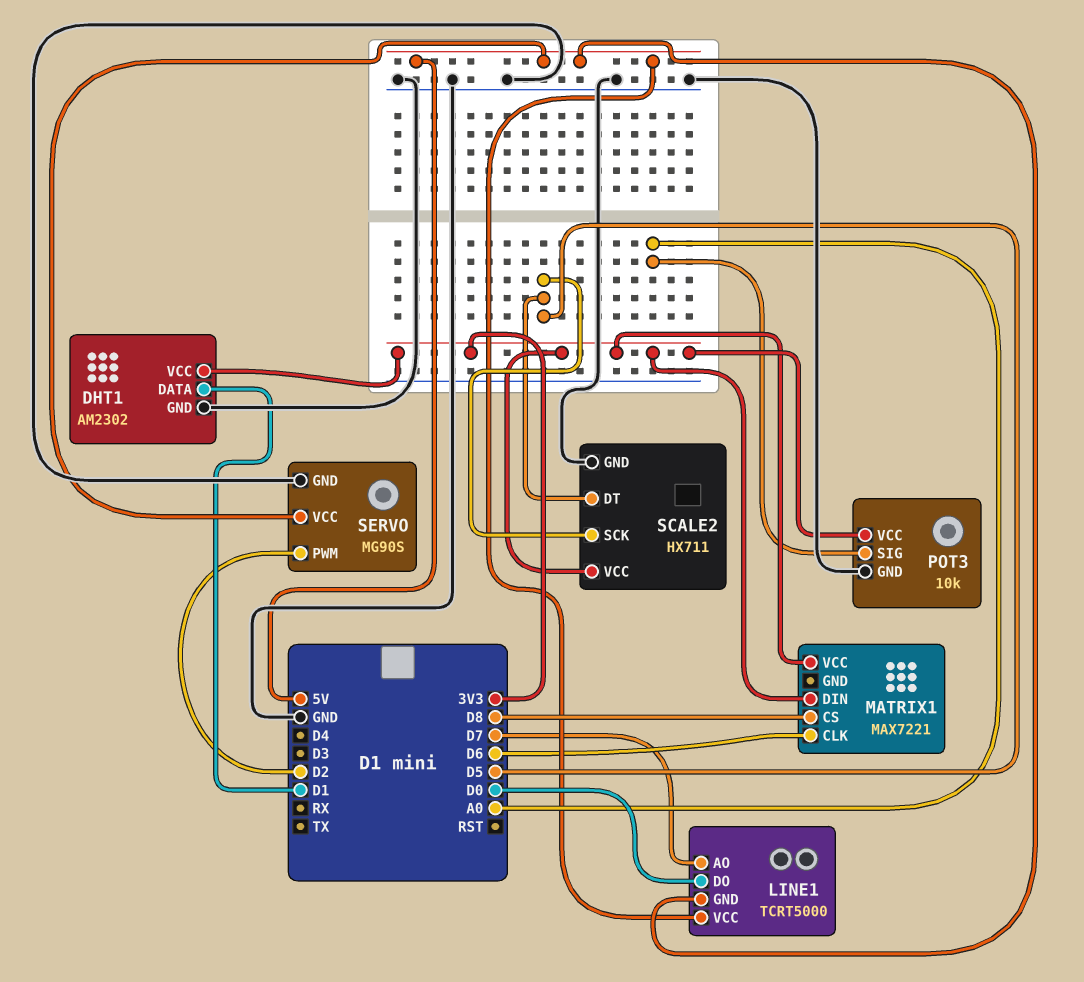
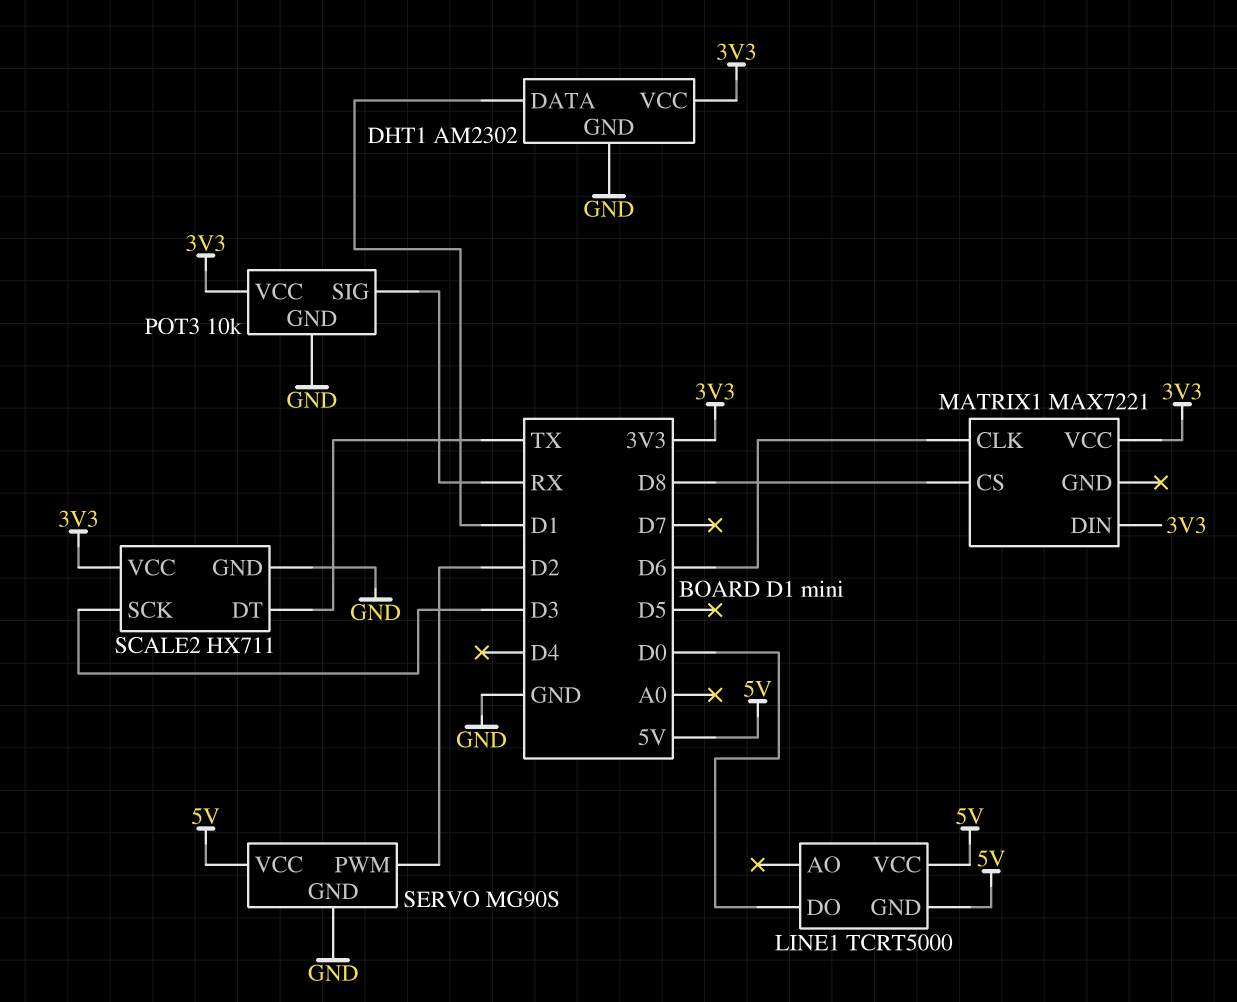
LINE1 pin AO: D7 -> none
POT3 pin SIG: A0 -> RX
SCALE2 pin DT: D5 -> TX
SCALE2 pin SCK: D5 -> D3

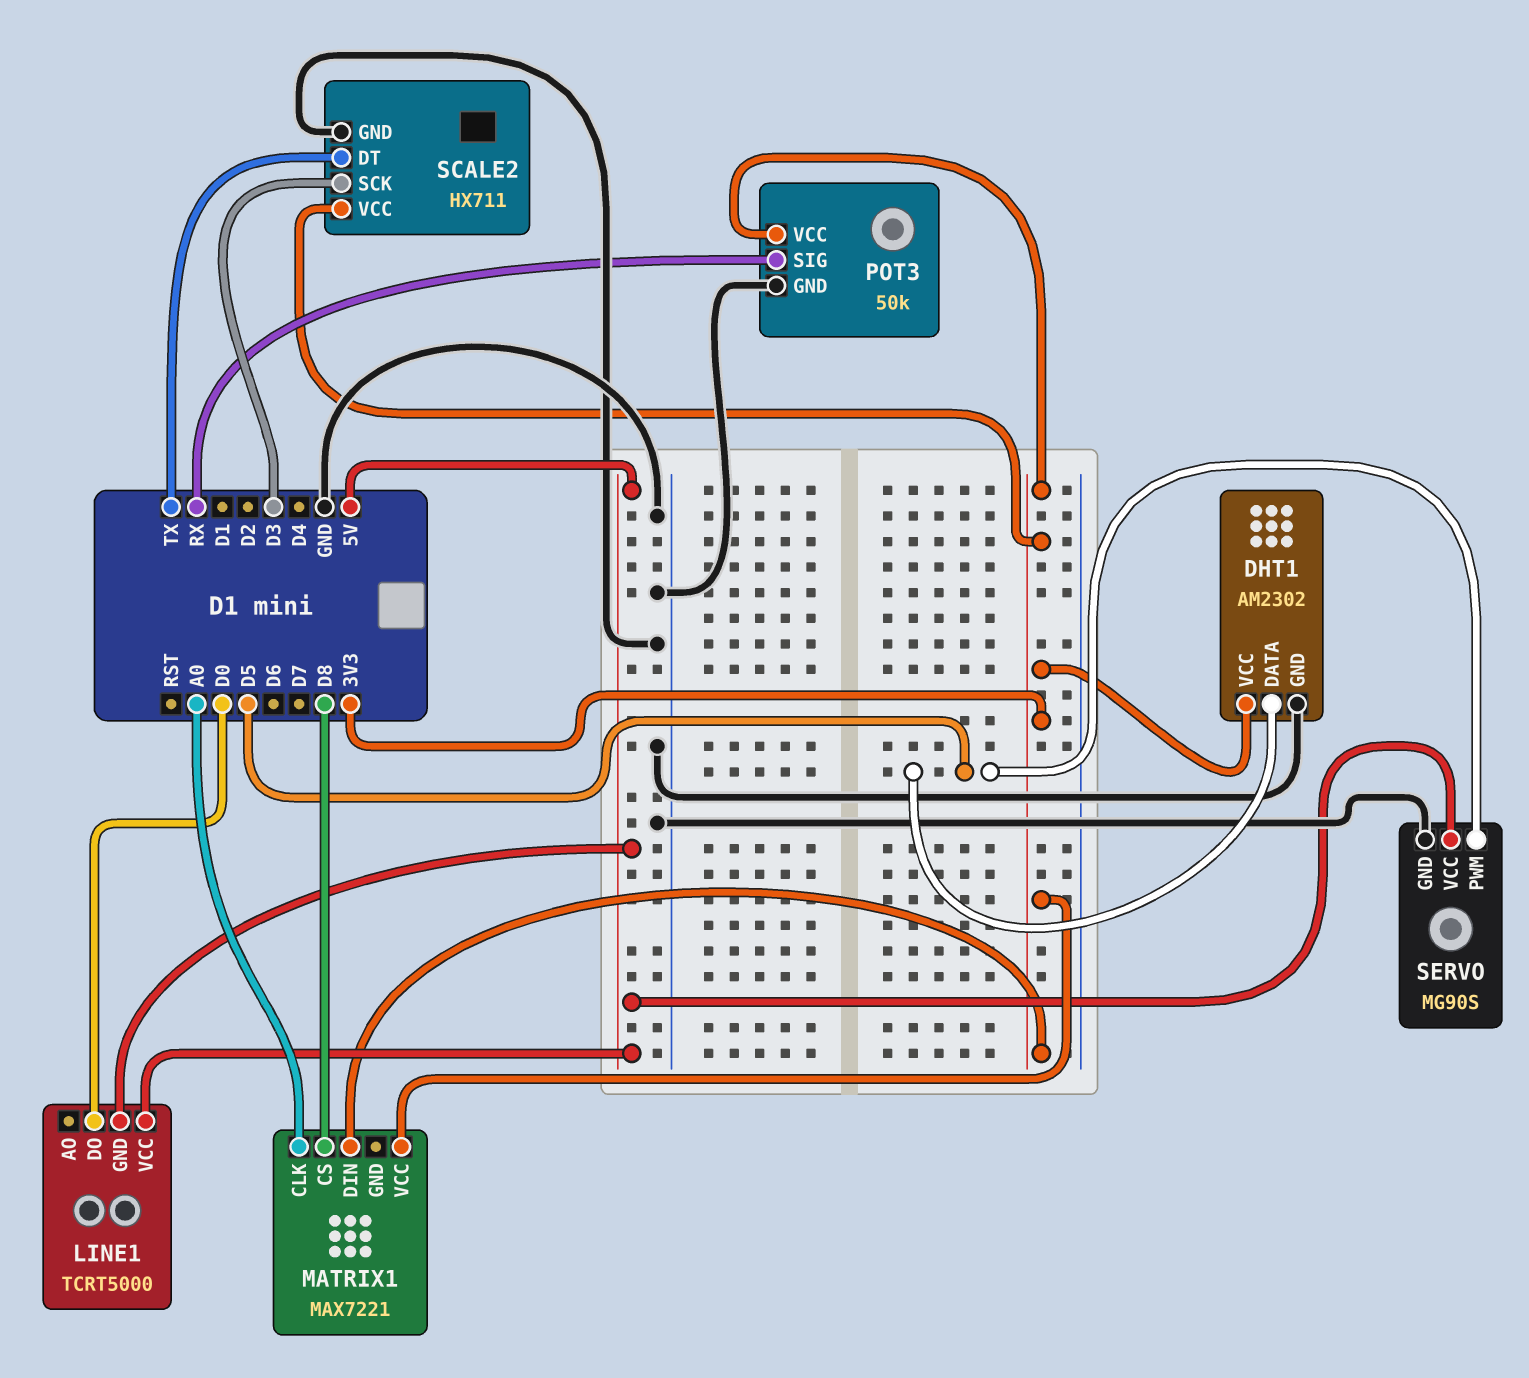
DHT1 pin DATA: D1 -> D5
MATRIX1 pin CLK: D6 -> A0
POT3: 10k -> 50k
SERVO pin PWM: D2 -> D5

